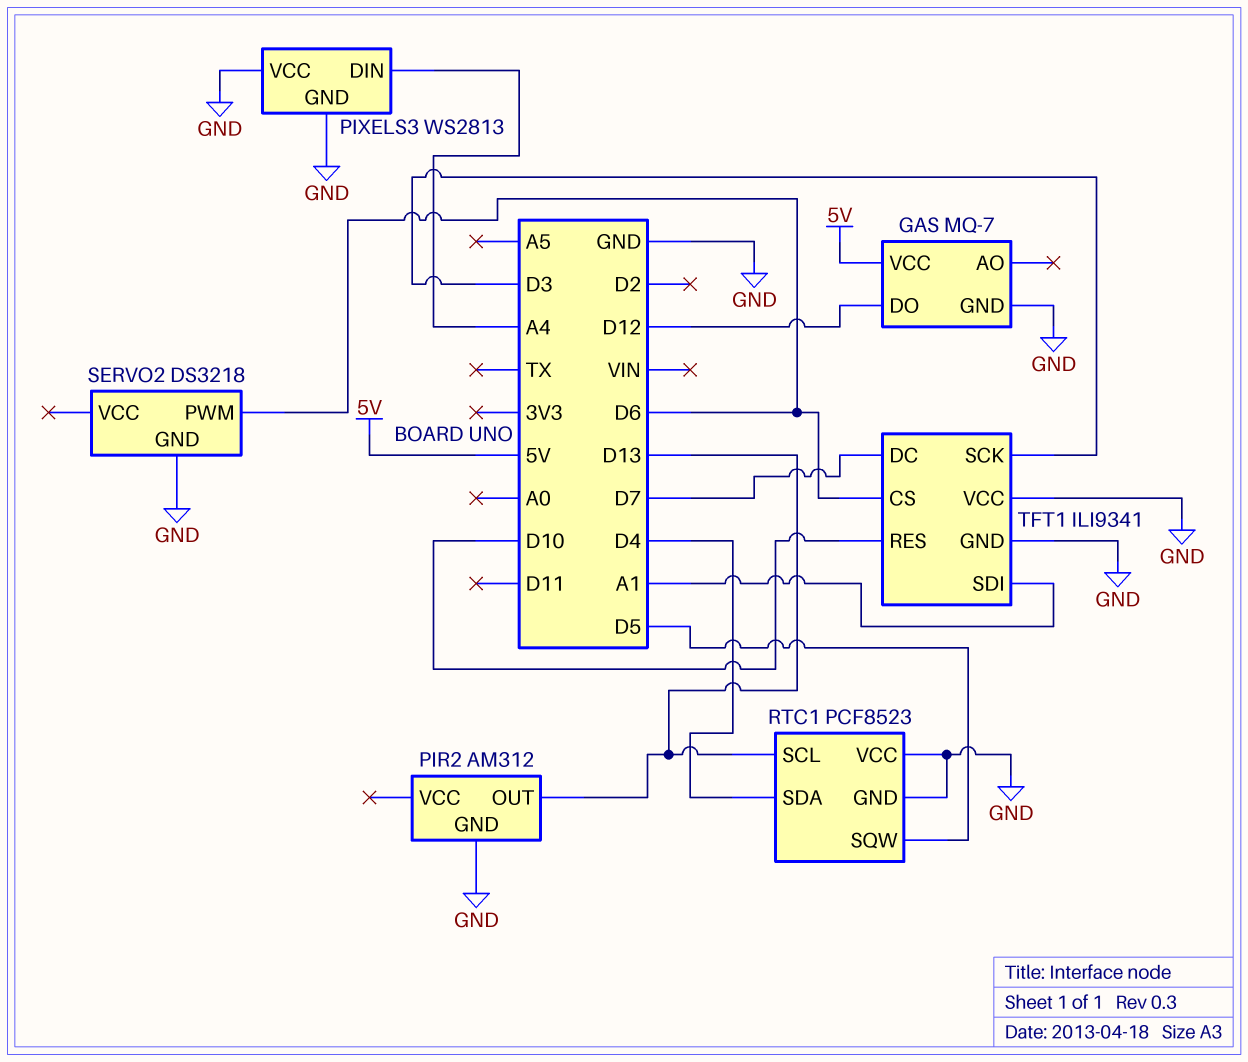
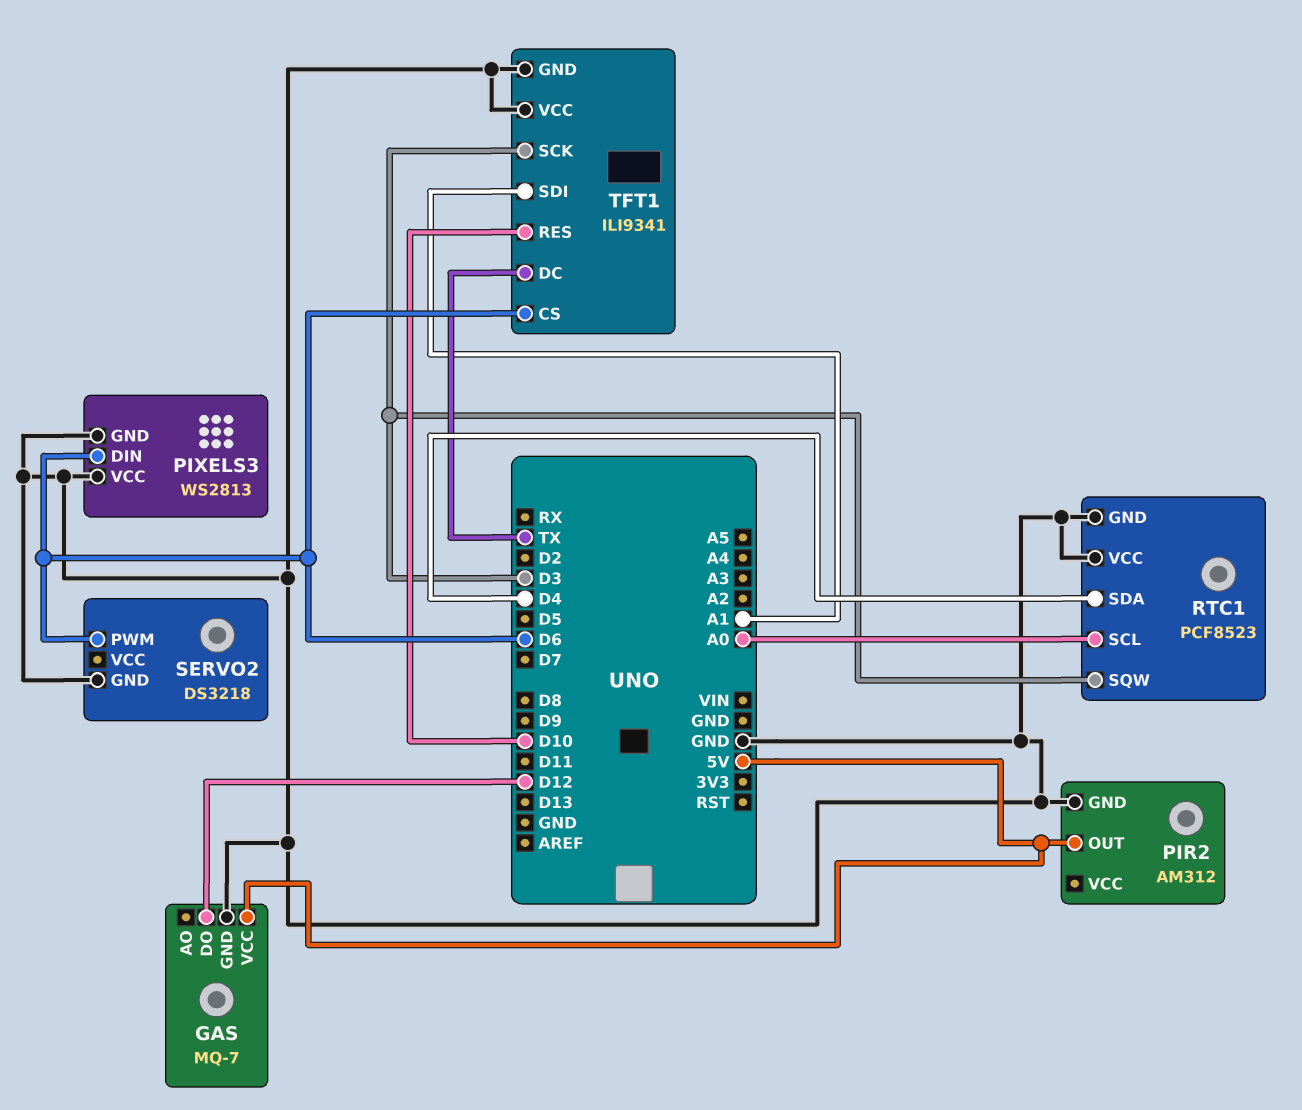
PIR2 pin OUT: D13 -> 5V
PIXELS3 pin DIN: A4 -> D6
RTC1 pin SCL: D13 -> A0
RTC1 pin SQW: D5 -> D3
TFT1 pin DC: D7 -> TX

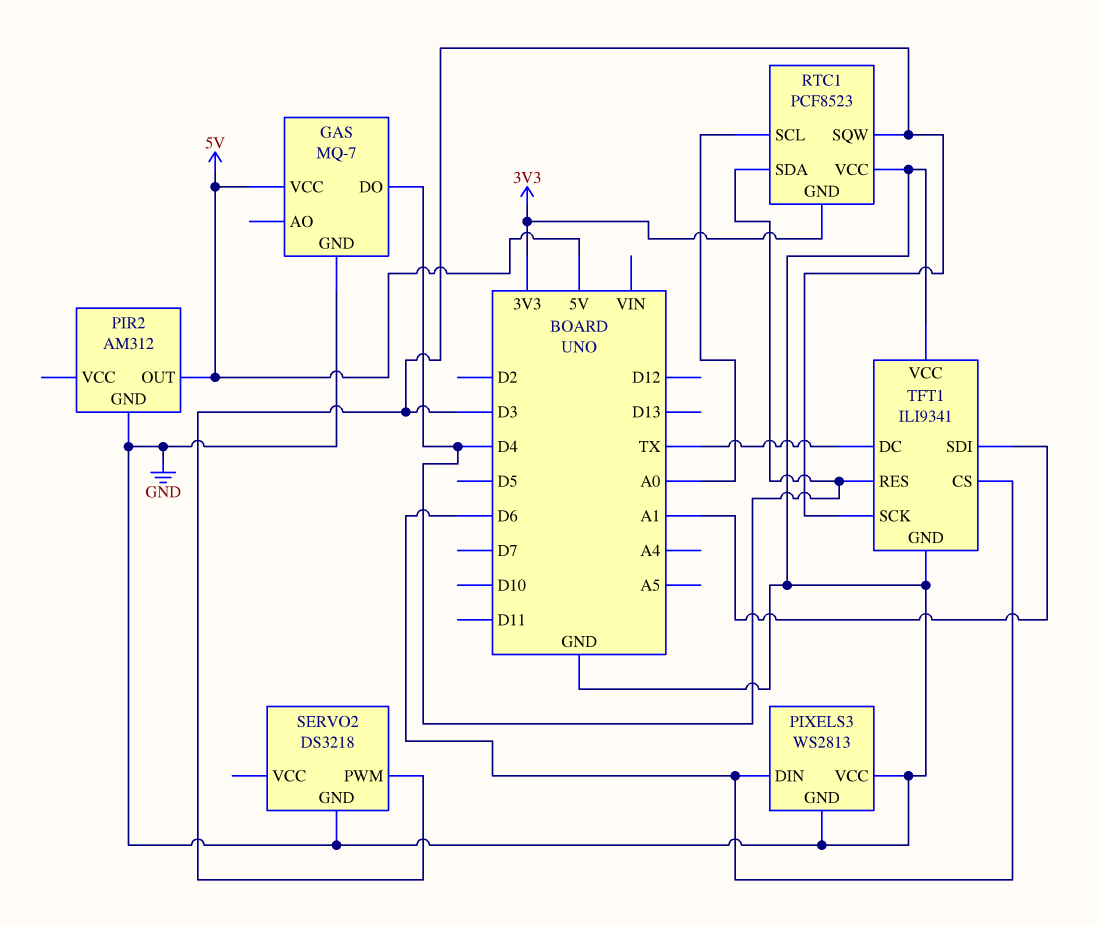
GAS pin DO: D12 -> D4
RTC1 pin GND: GND -> 3V3
SERVO2 pin PWM: D6 -> D3
TFT1 pin RES: D10 -> D4

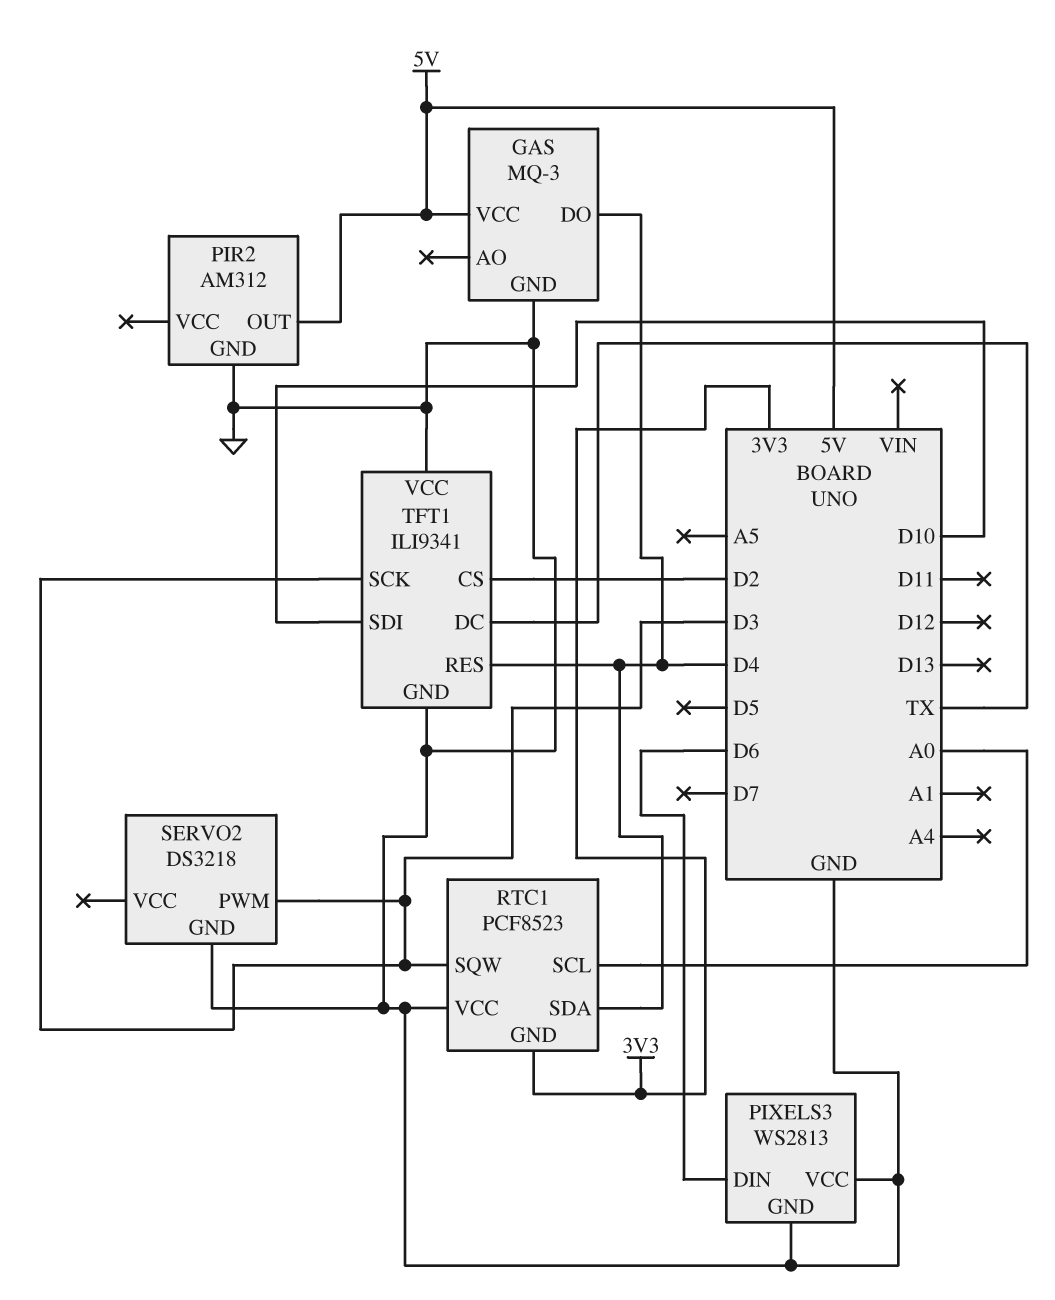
GAS: MQ-7 -> MQ-3
TFT1 pin CS: D6 -> D2
TFT1 pin SDI: A1 -> D10

